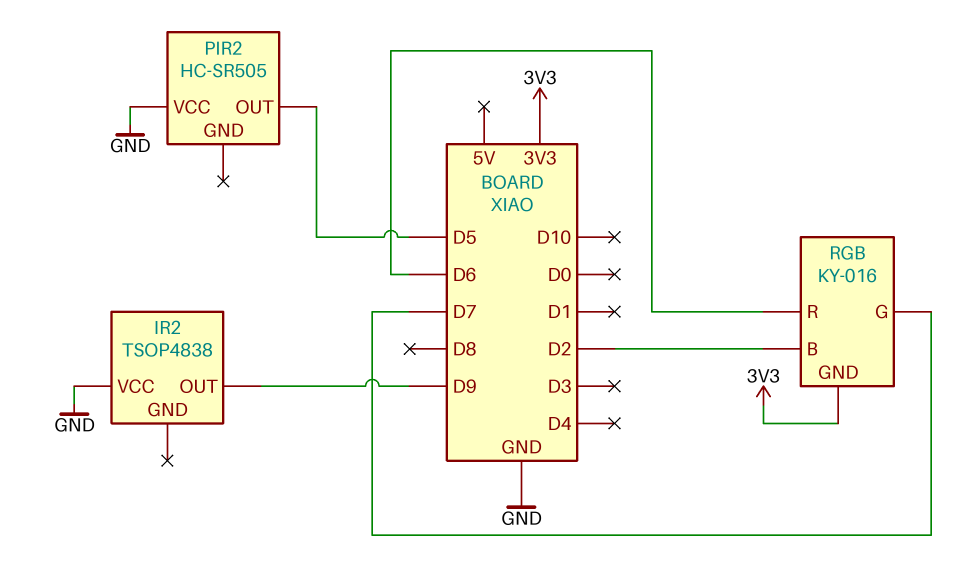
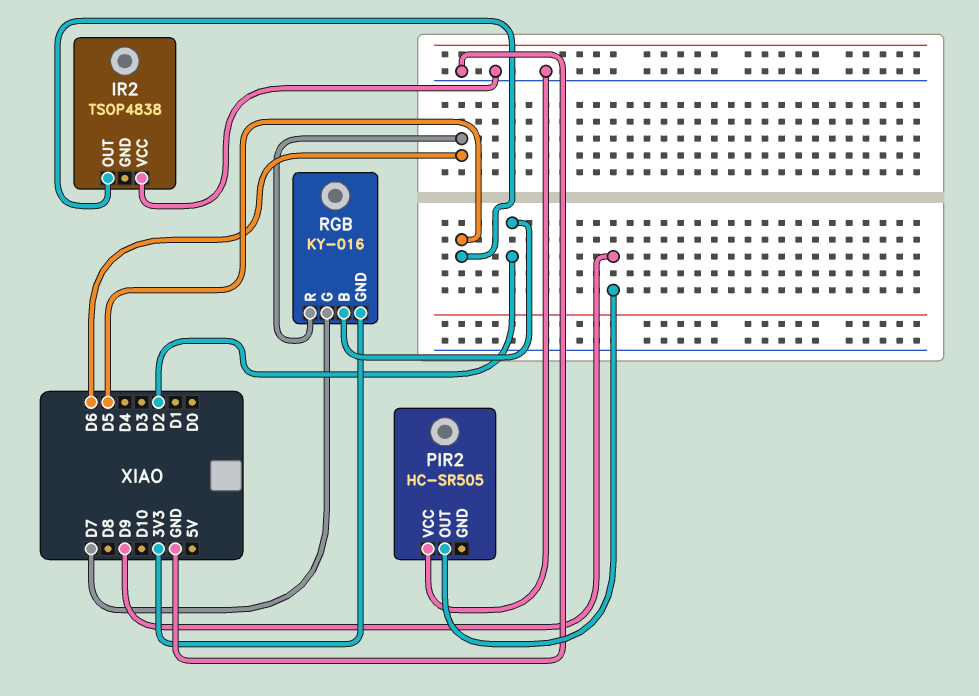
IR2 pin OUT: D9 -> D5
PIR2 pin OUT: D5 -> D9

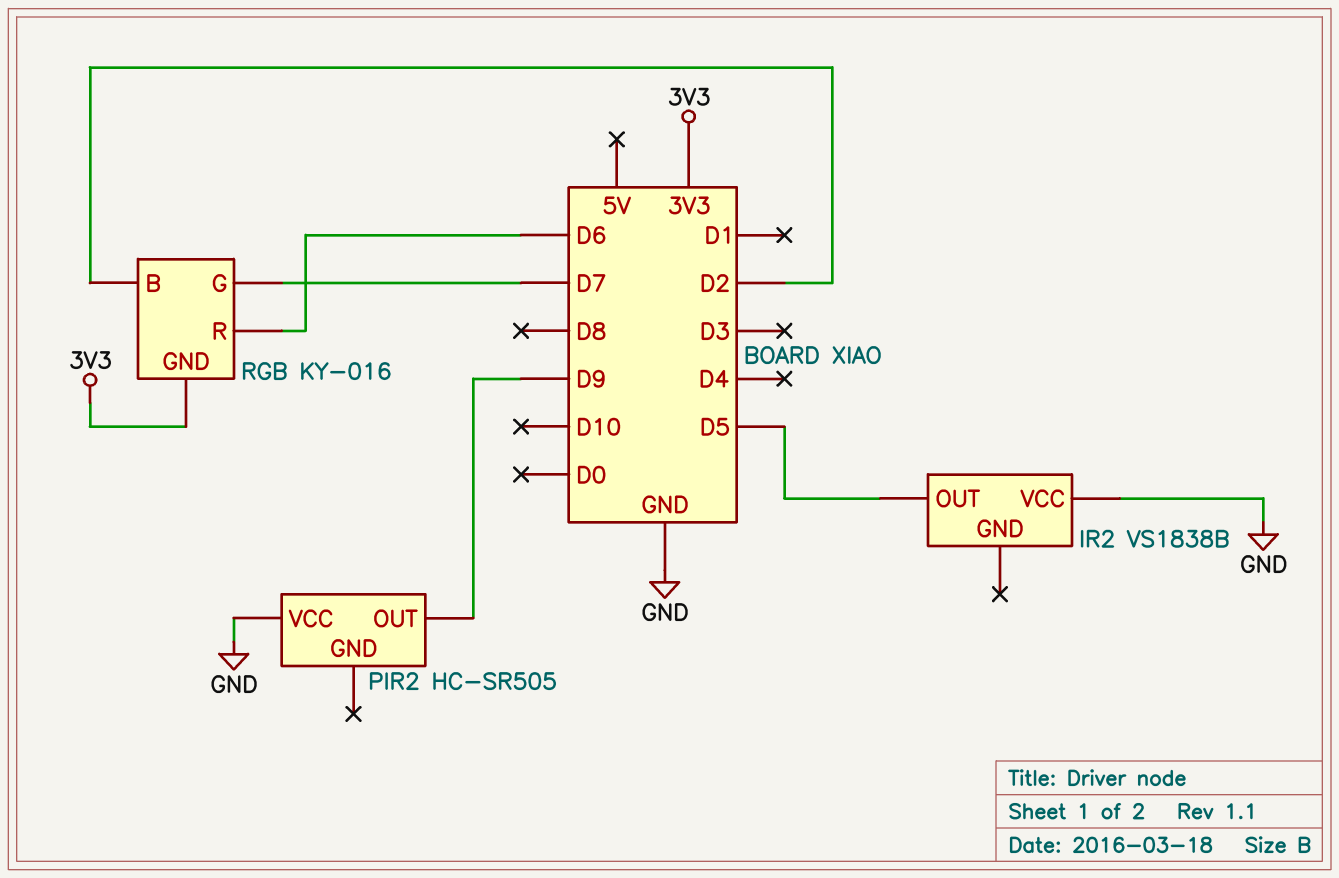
IR2: TSOP4838 -> VS1838B

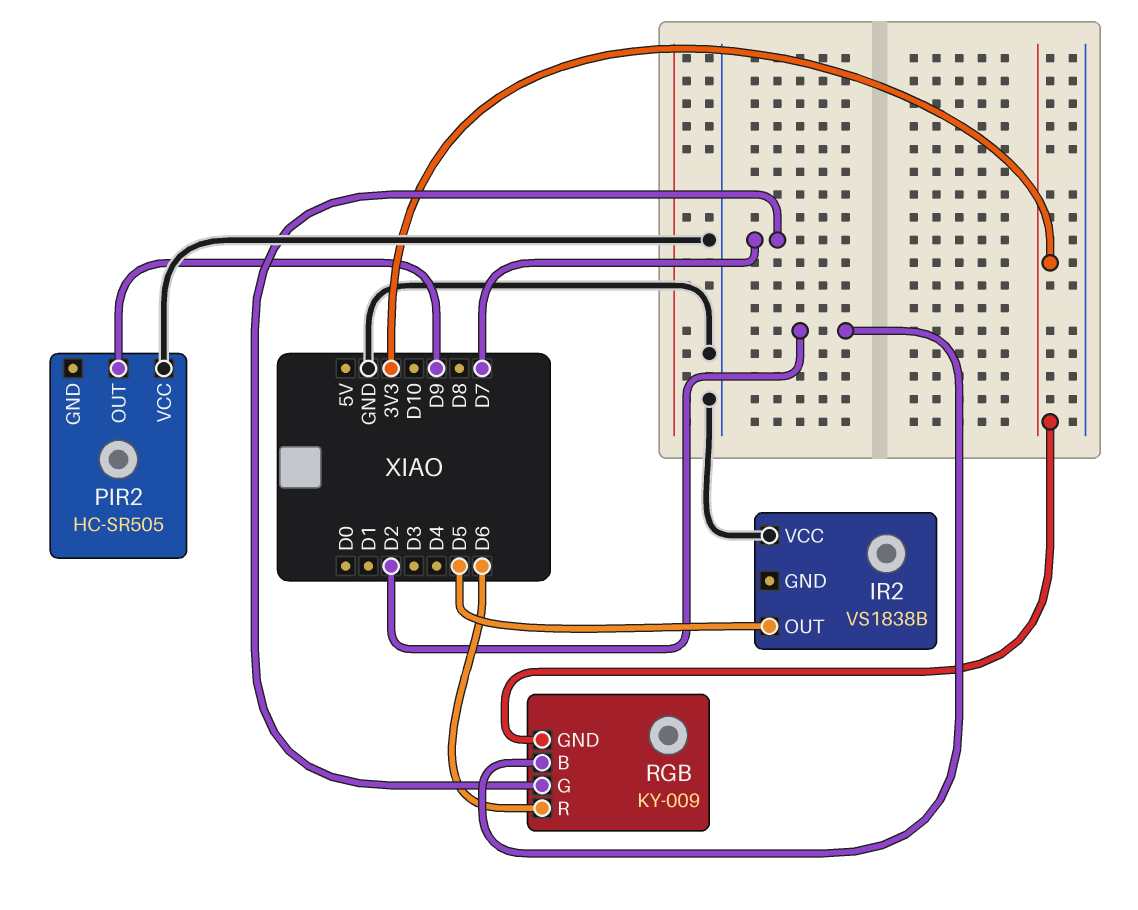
RGB: KY-016 -> KY-009

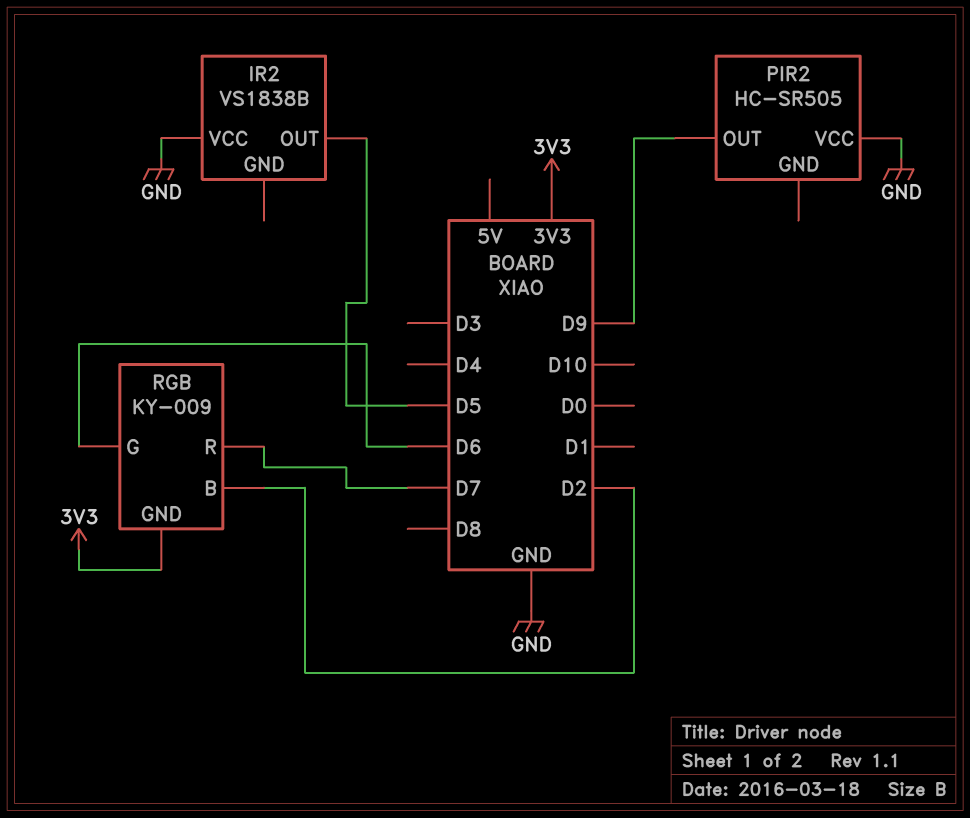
RGB pin G: D7 -> D6
RGB pin R: D6 -> D7

